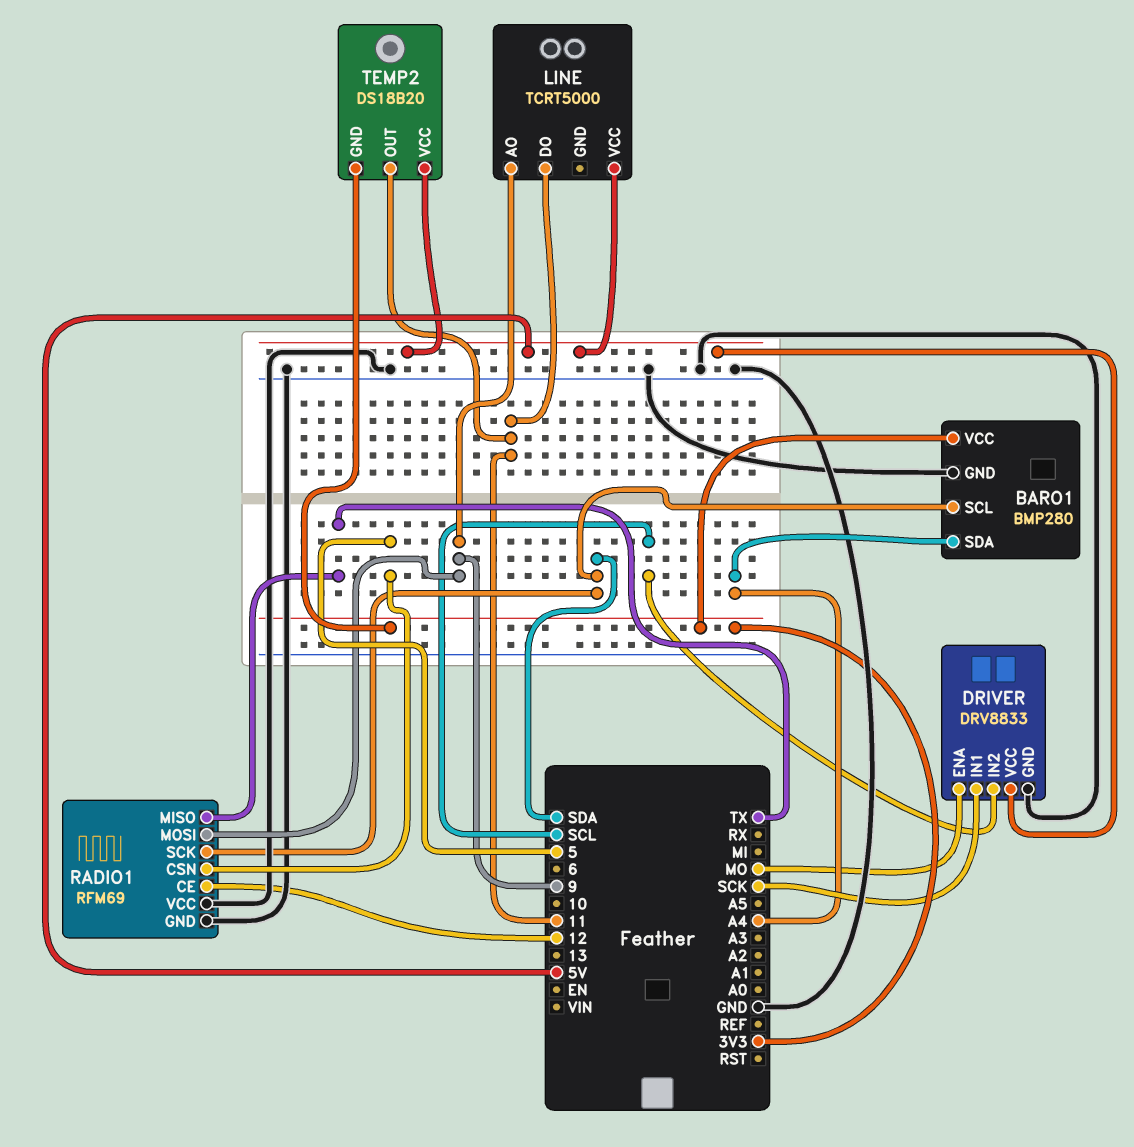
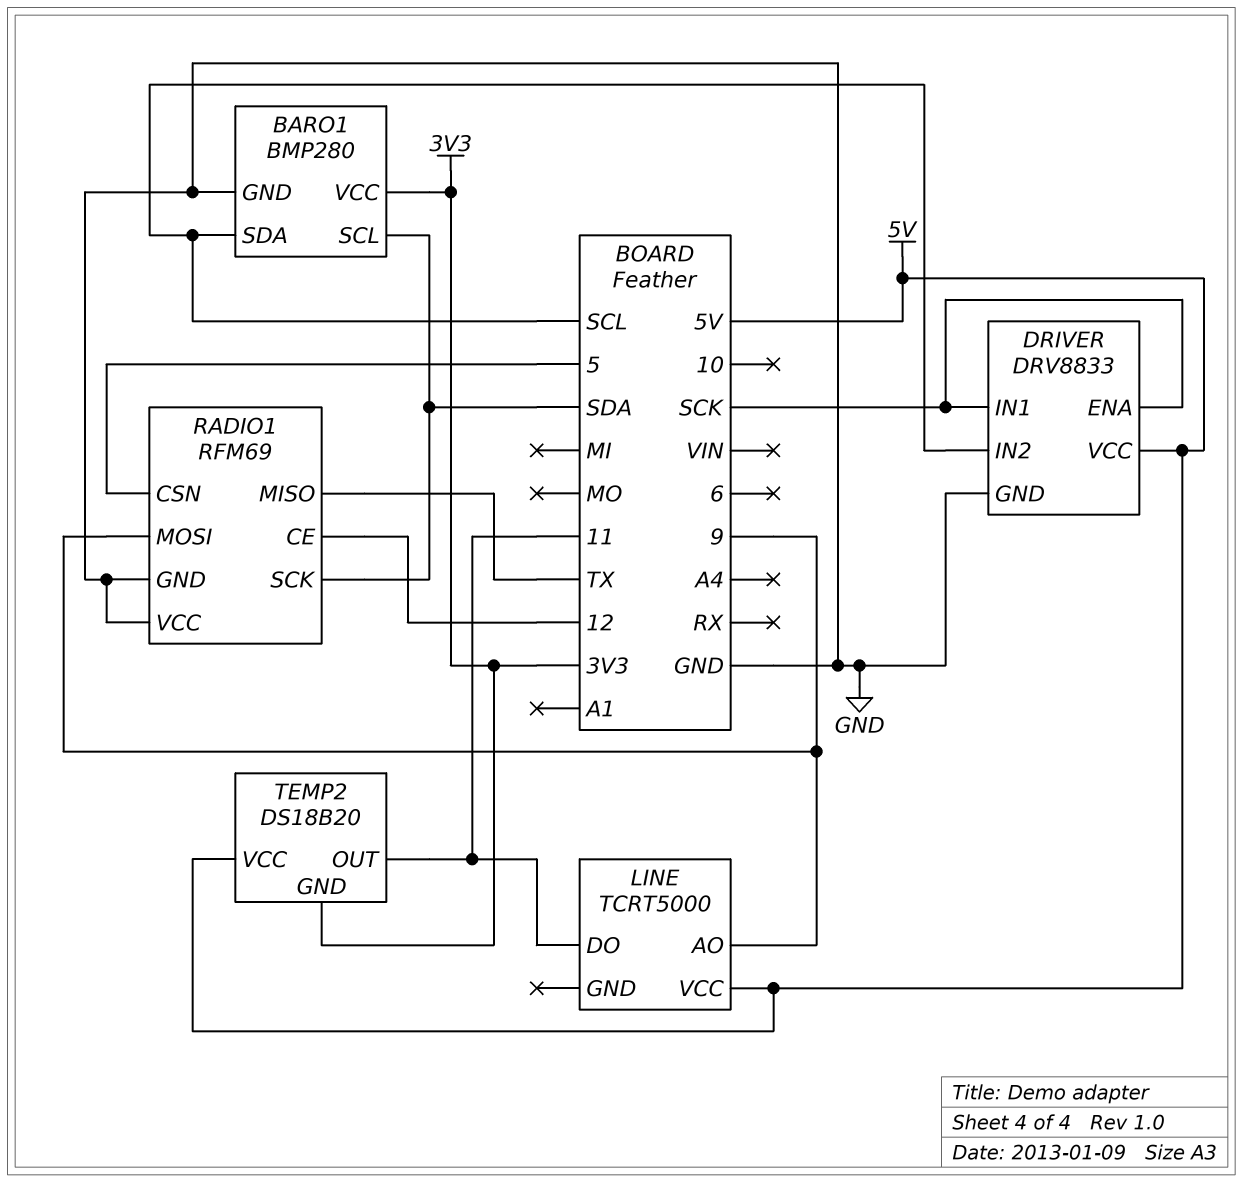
BARO1 pin SDA: A4 -> SCL
DRIVER pin ENA: MO -> SCK

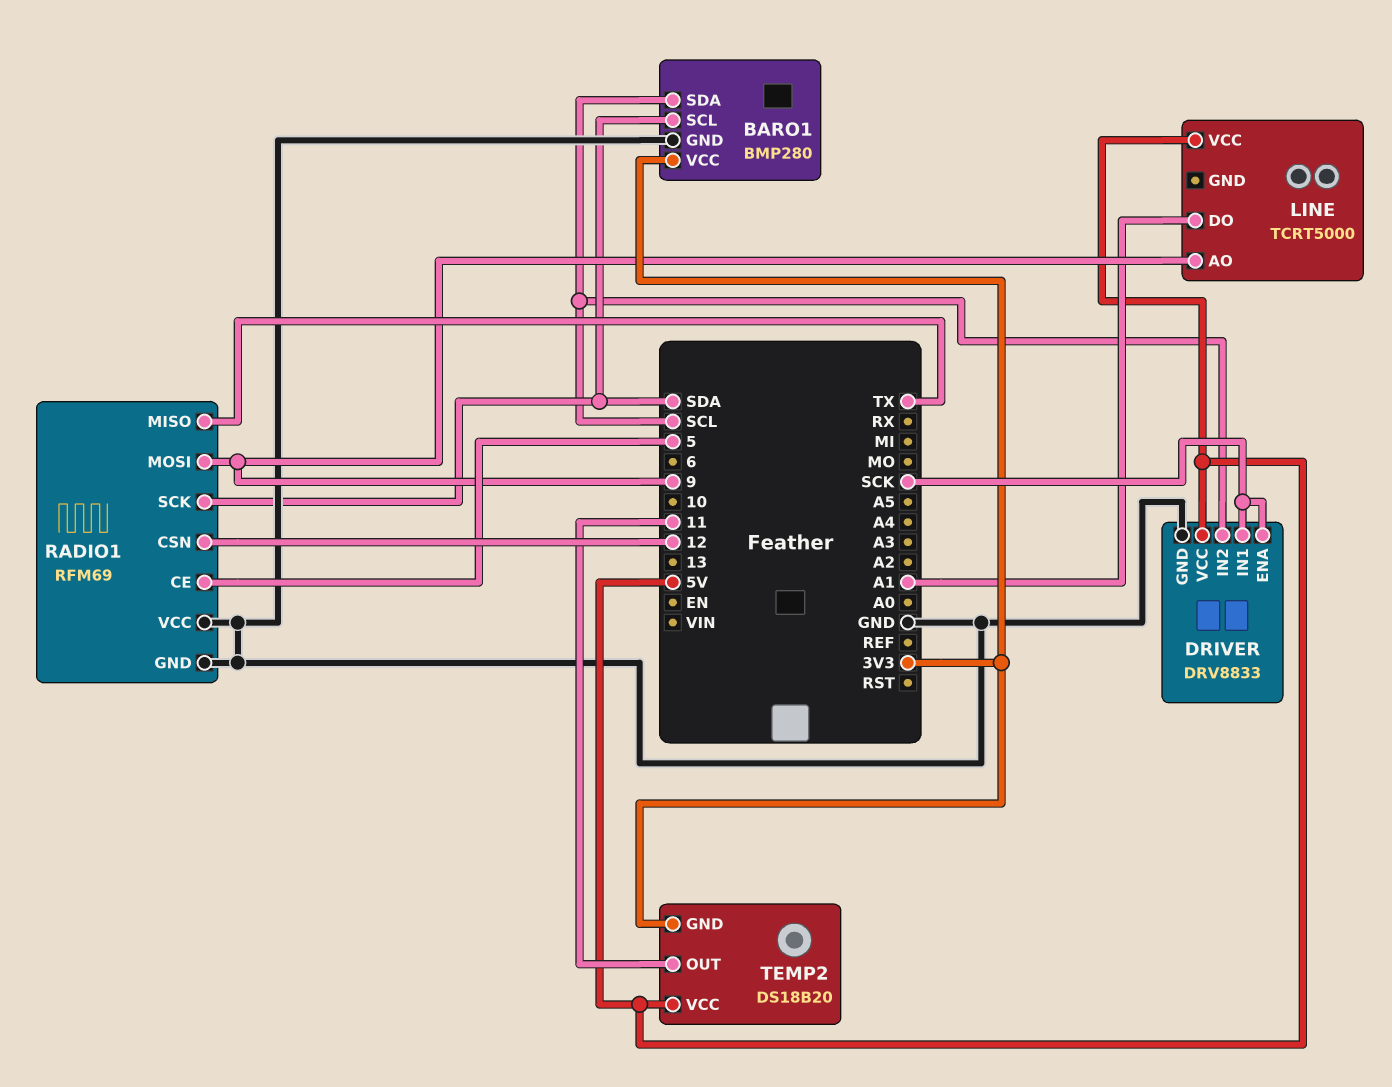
LINE pin DO: 11 -> A1
RADIO1 pin CE: 12 -> 5
RADIO1 pin CSN: 5 -> 12

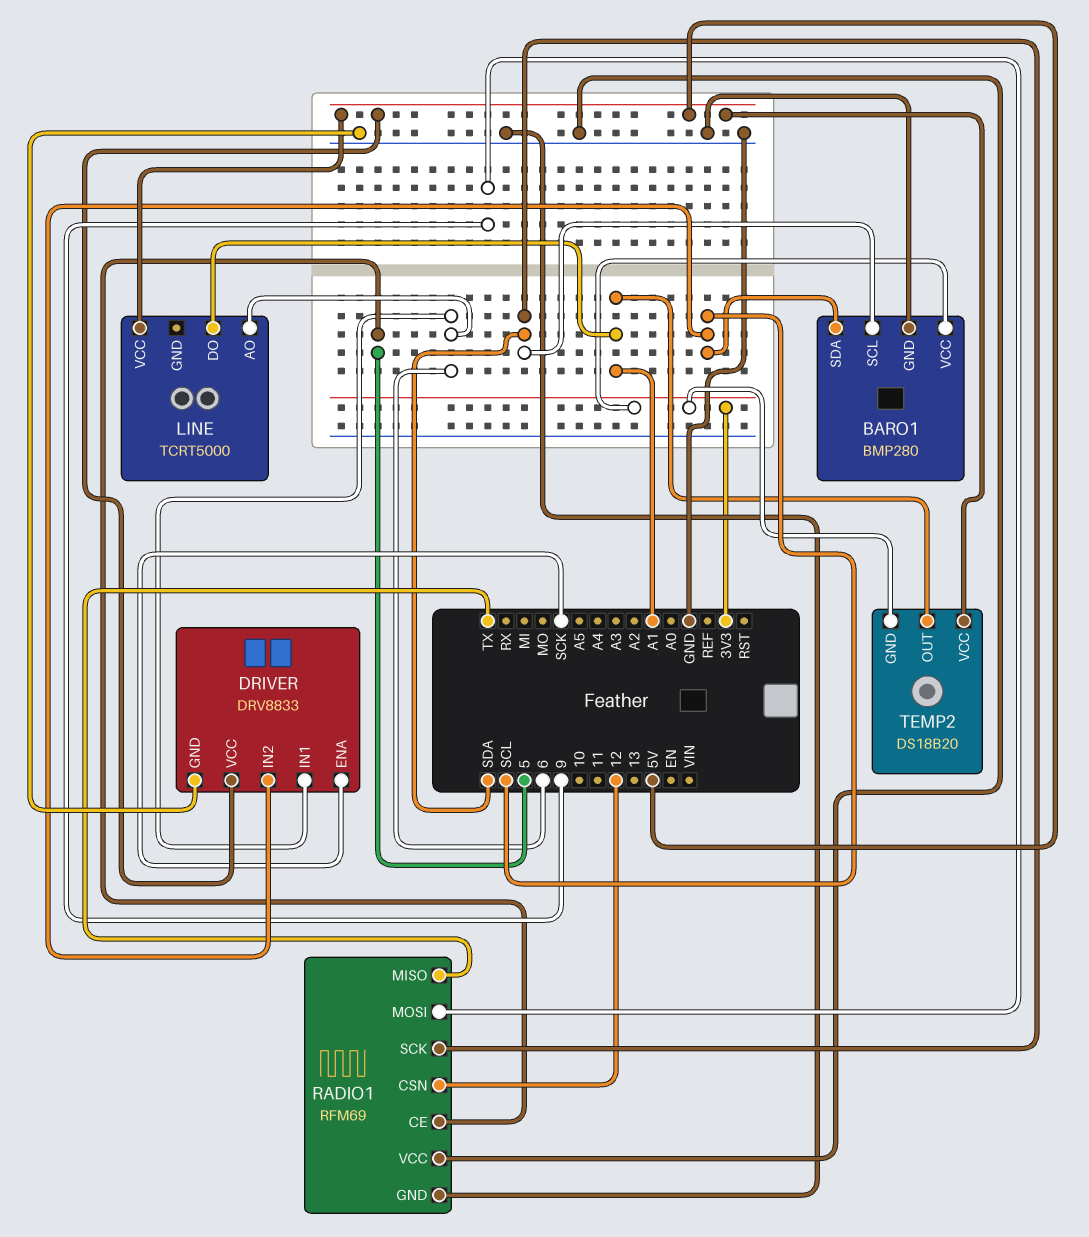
DRIVER pin IN1: SCK -> 6
LINE pin AO: 9 -> 6
TEMP2 pin OUT: 11 -> A1

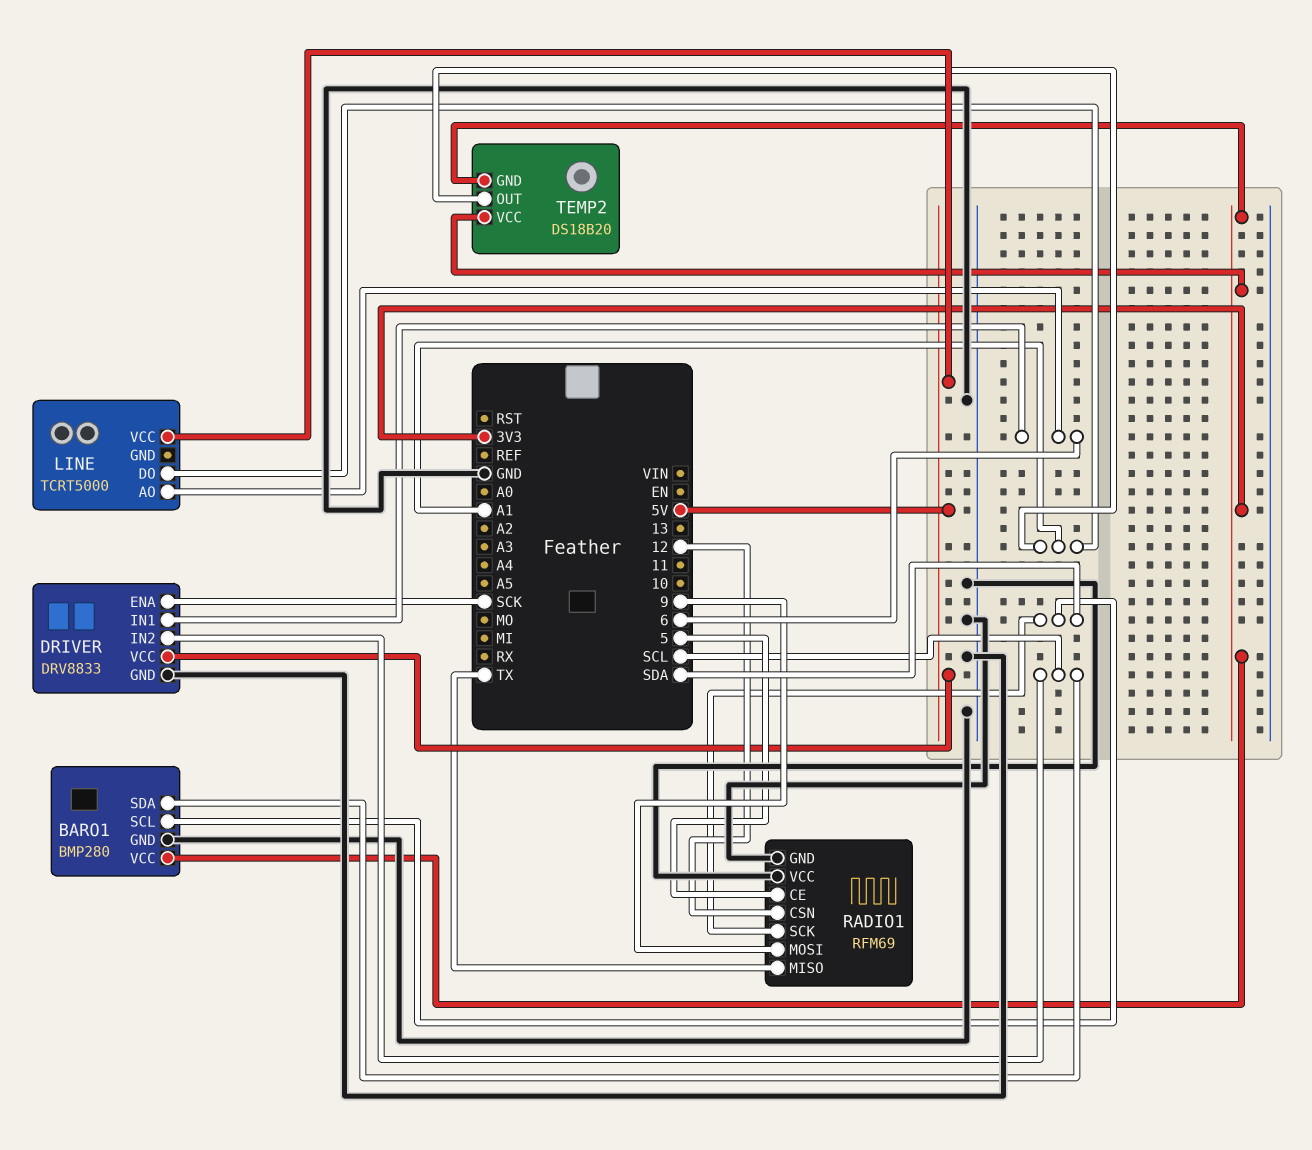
TEMP2 pin VCC: 5V -> 3V3

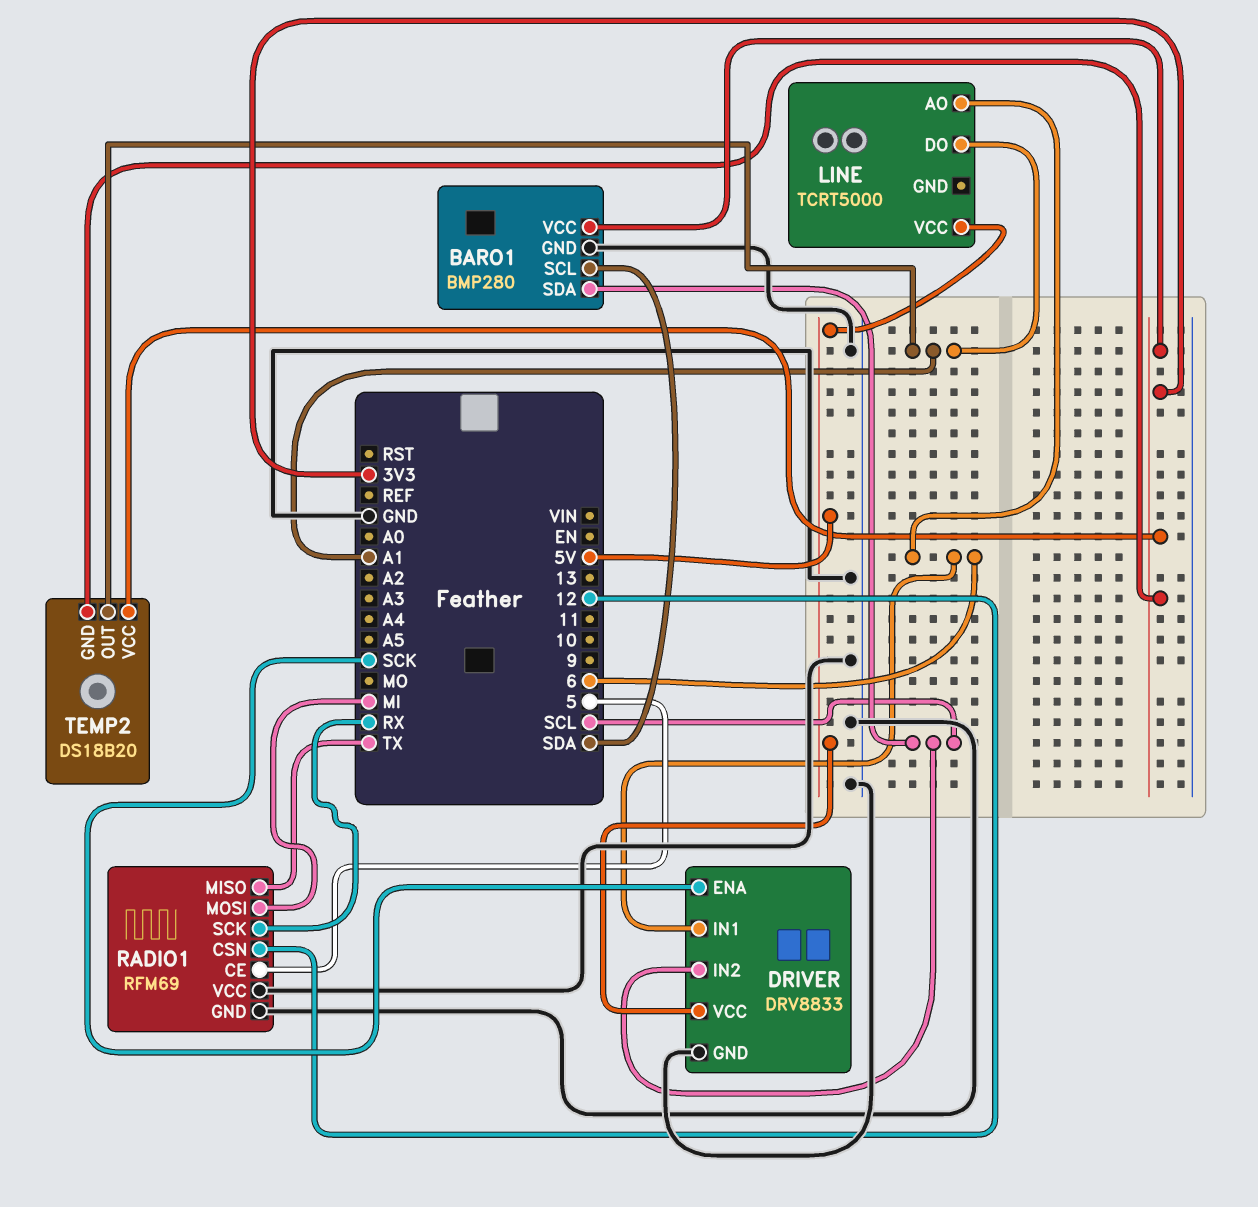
RADIO1 pin MOSI: 9 -> MI
RADIO1 pin SCK: SDA -> RX

